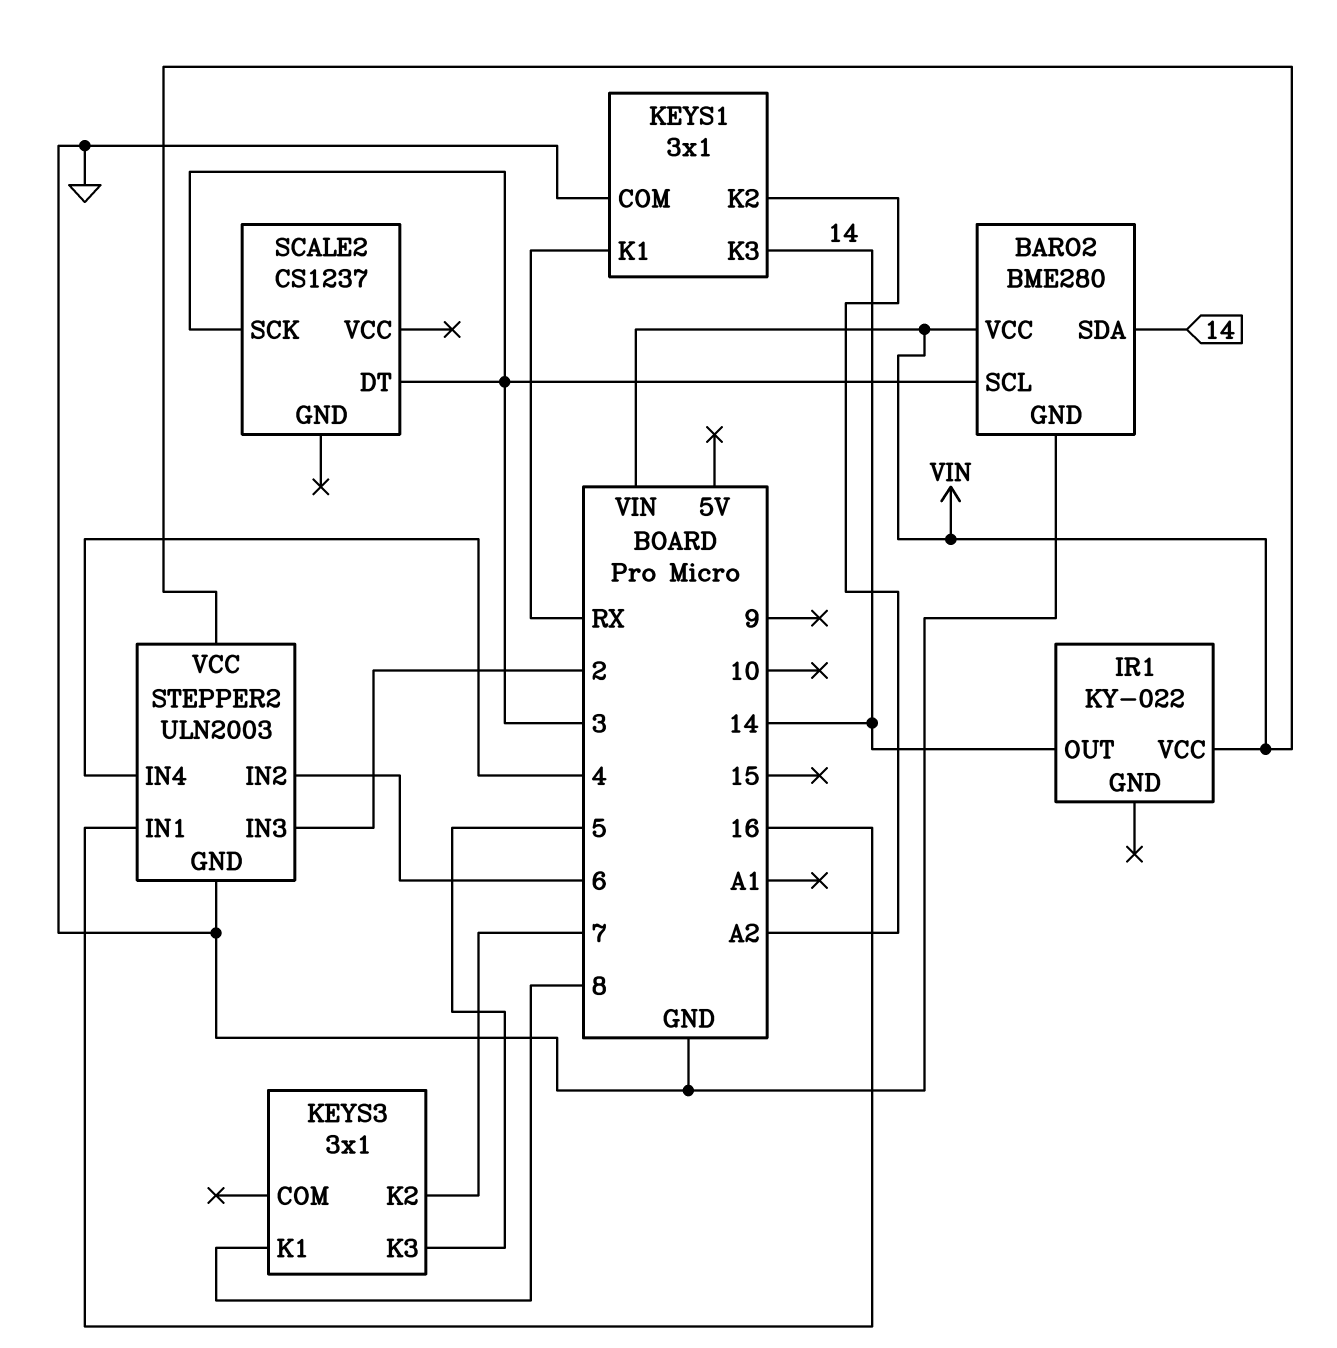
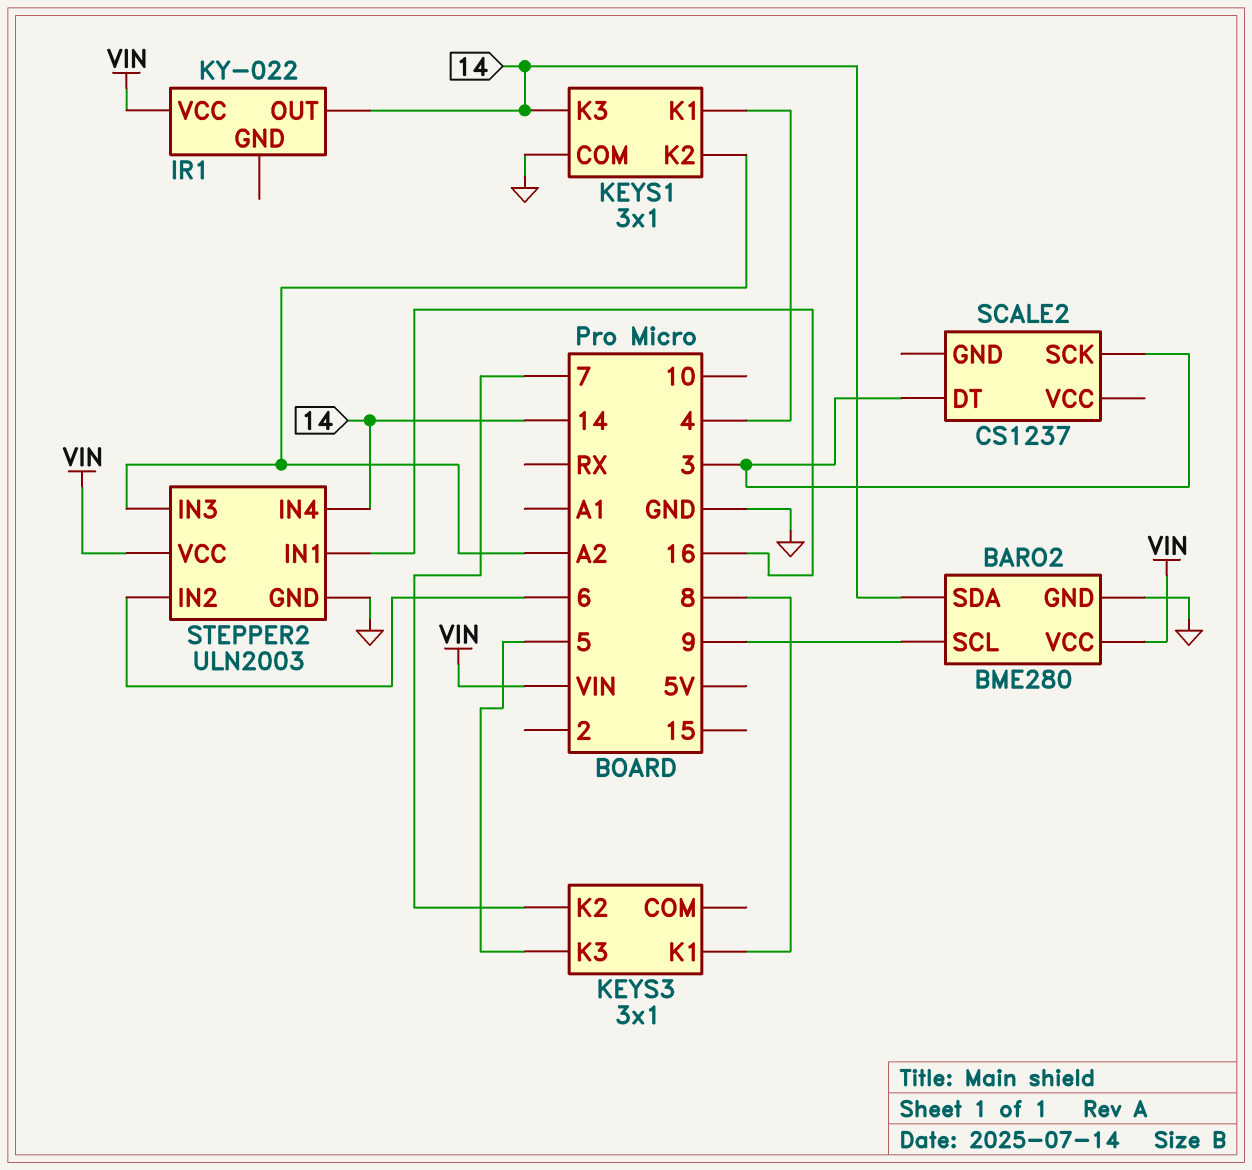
BARO2 pin SCL: 3 -> 9
KEYS1 pin K1: RX -> 4
STEPPER2 pin IN3: 2 -> A2
STEPPER2 pin IN4: 4 -> 14

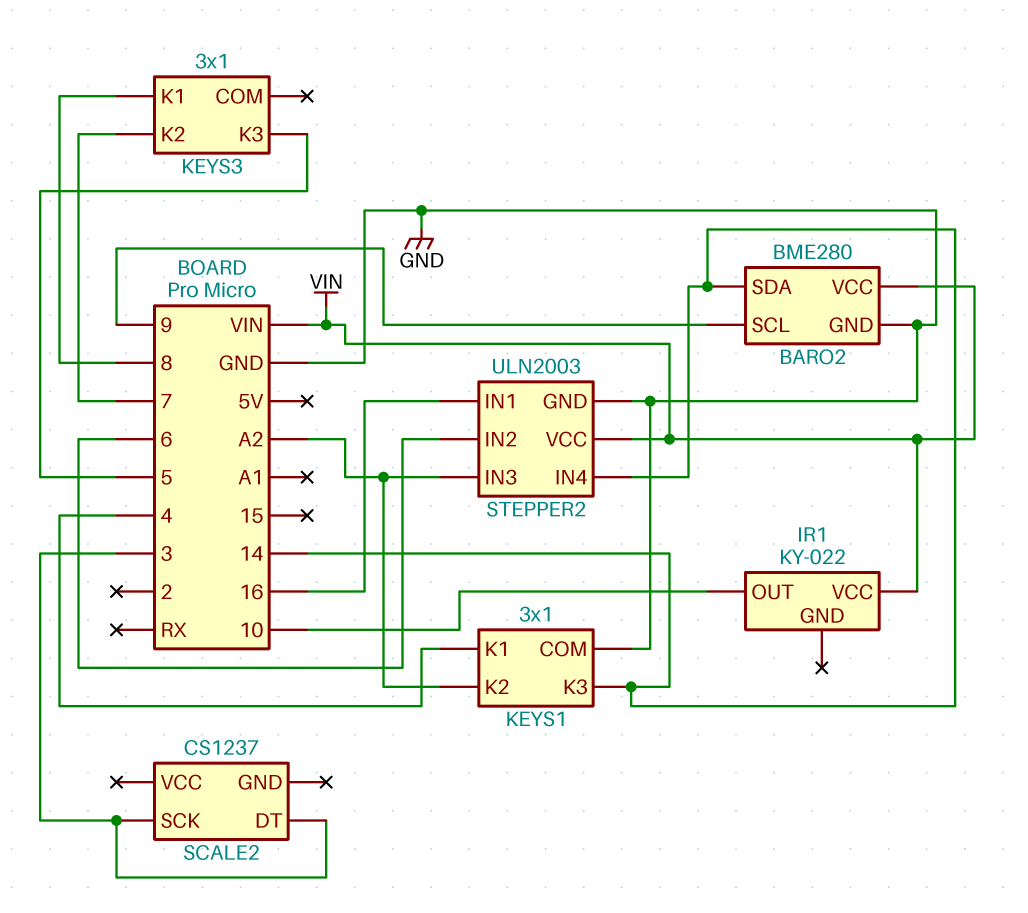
IR1 pin OUT: 14 -> 10

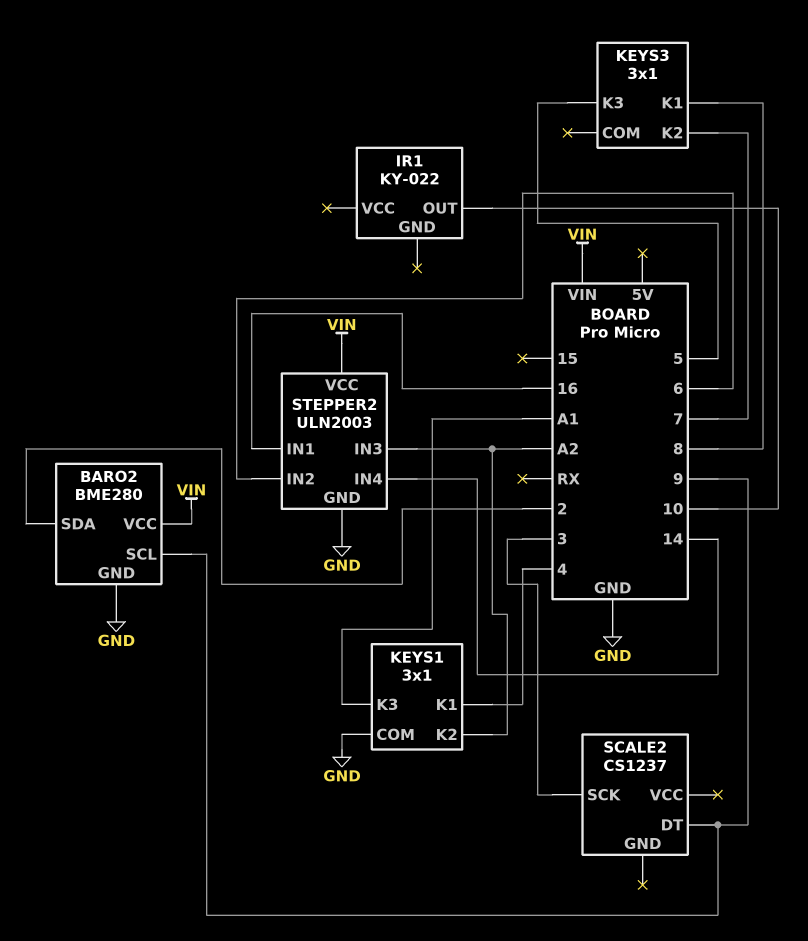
BARO2 pin SDA: 14 -> 2
IR1 pin VCC: VIN -> none
KEYS1 pin K3: 14 -> A1
SCALE2 pin DT: 3 -> 9

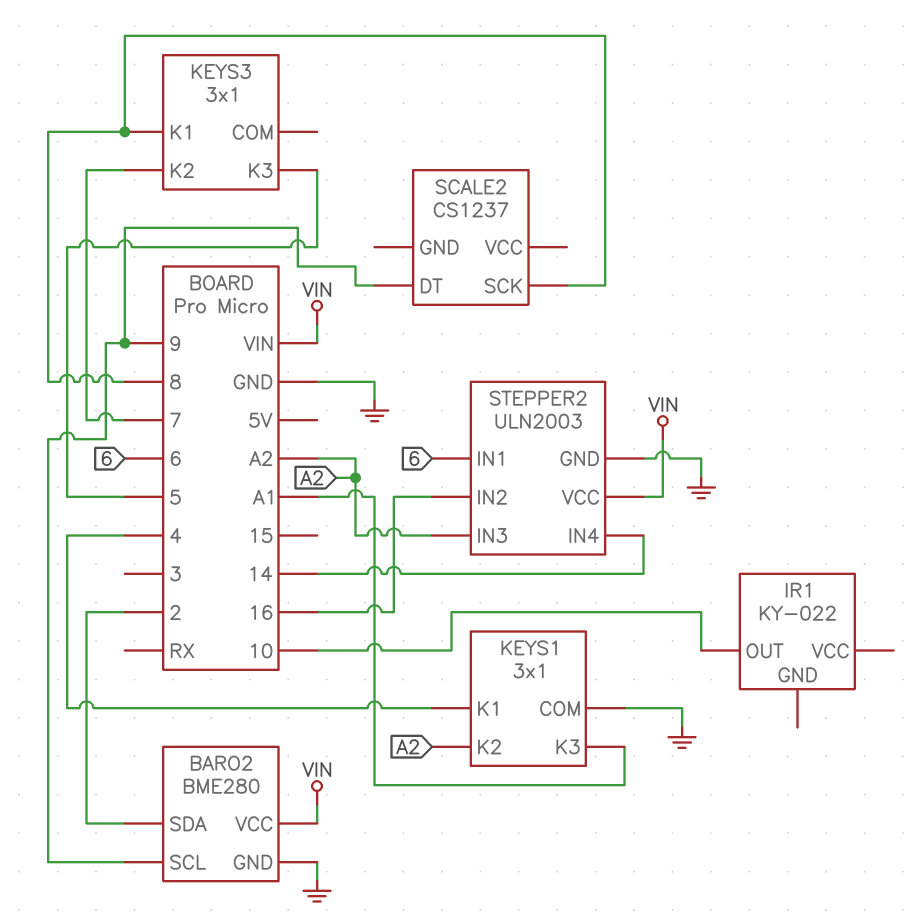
SCALE2 pin SCK: 3 -> 8
STEPPER2 pin IN1: 16 -> 6
STEPPER2 pin IN2: 6 -> 16

